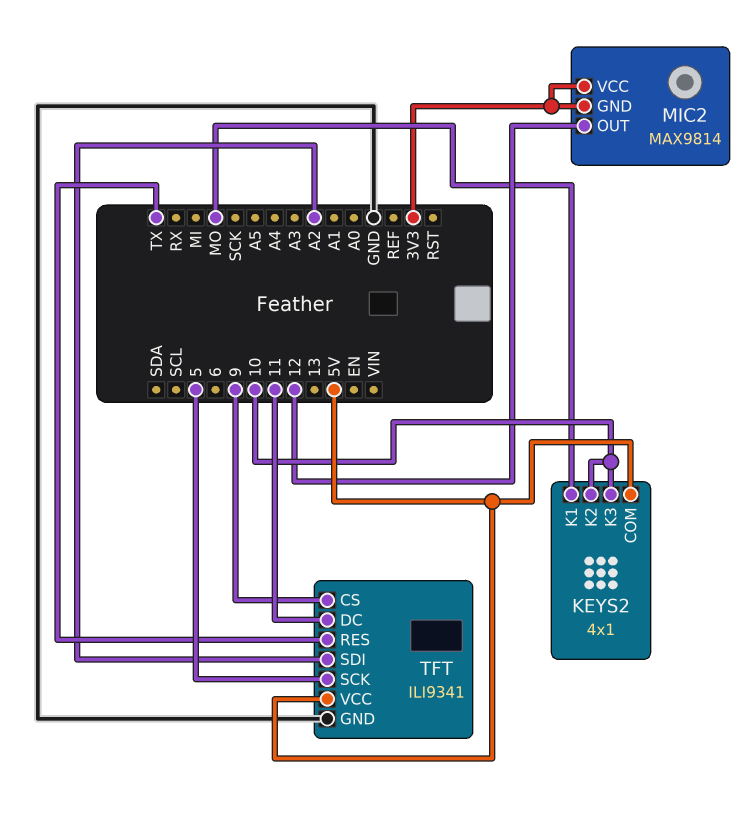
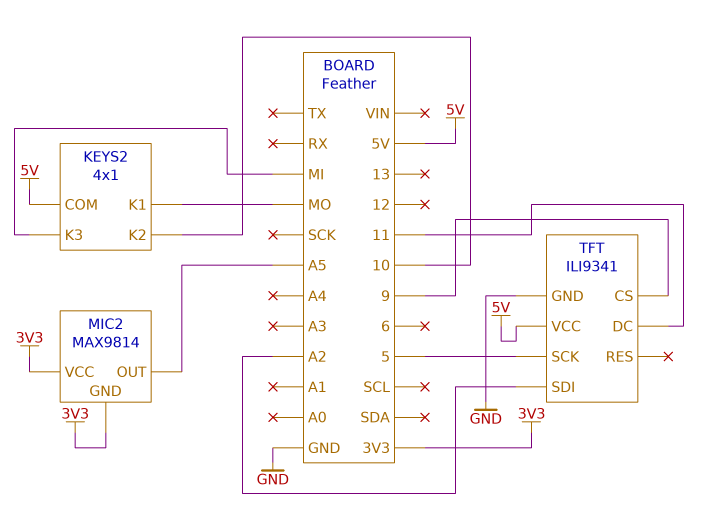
KEYS2 pin K3: 10 -> MI
MIC2 pin OUT: 12 -> A5
TFT pin RES: TX -> none

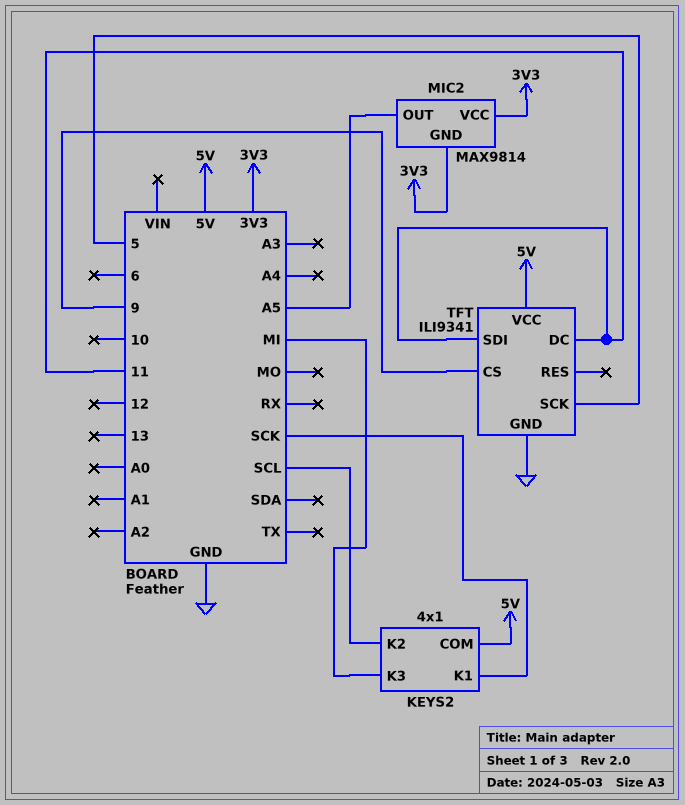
KEYS2 pin K1: MO -> SCK
KEYS2 pin K2: 10 -> SCL
TFT pin SDI: A2 -> 11

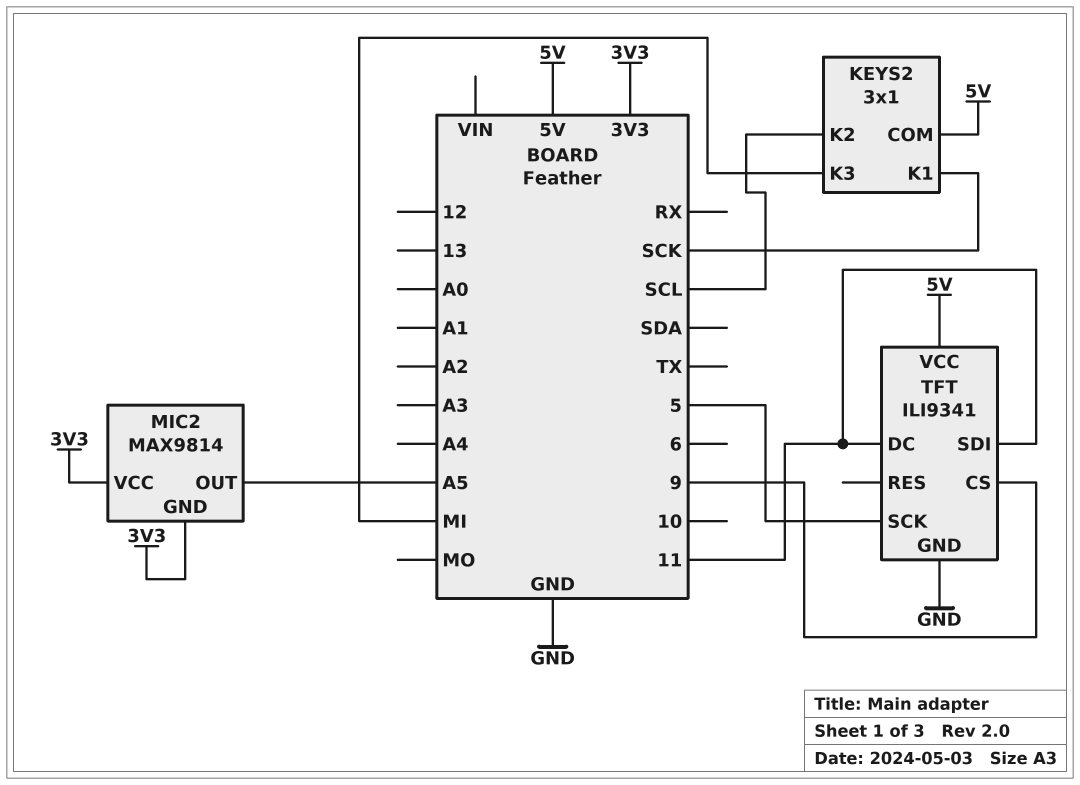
KEYS2: 4x1 -> 3x1

